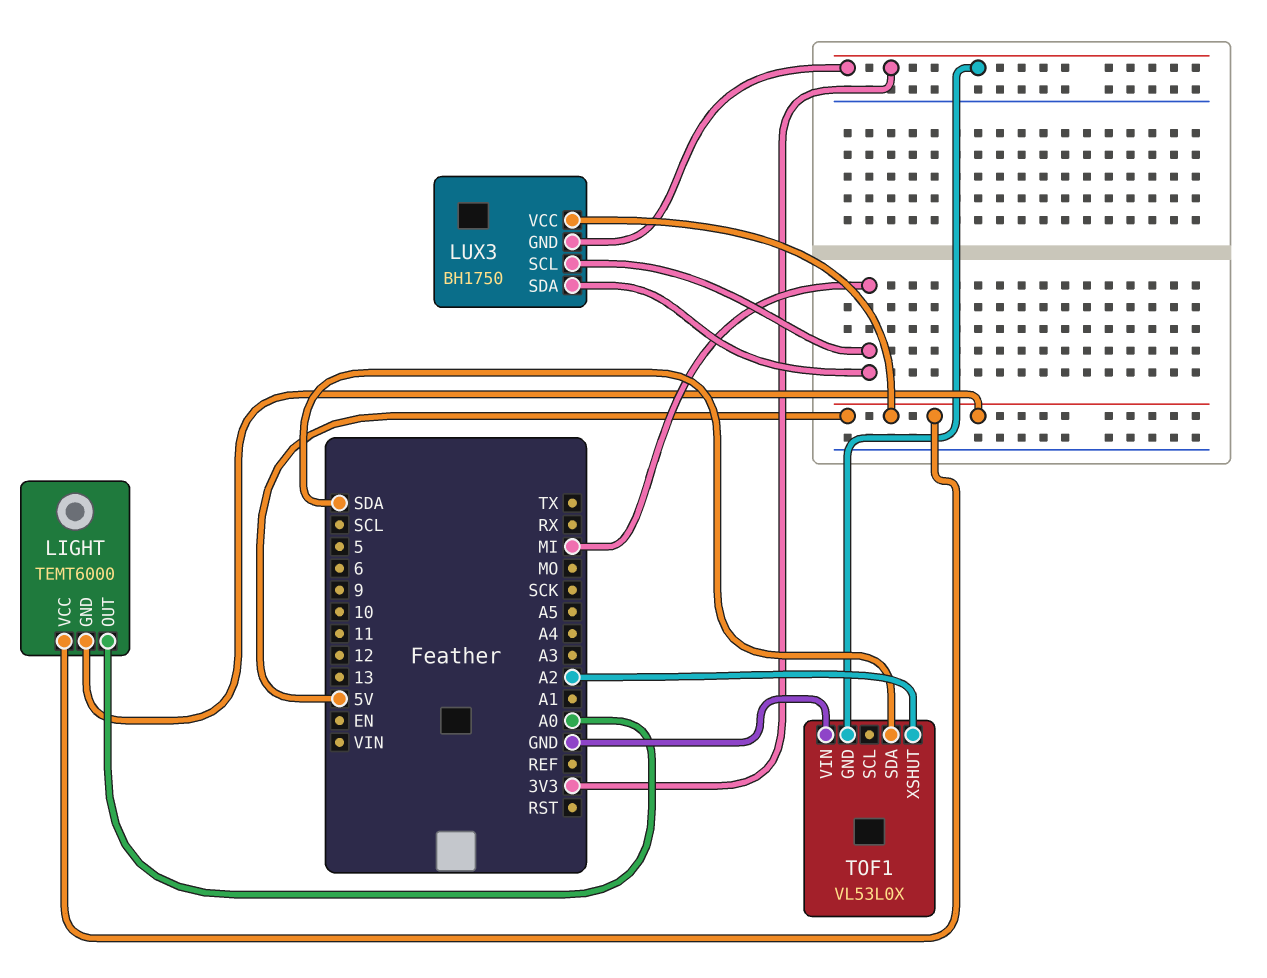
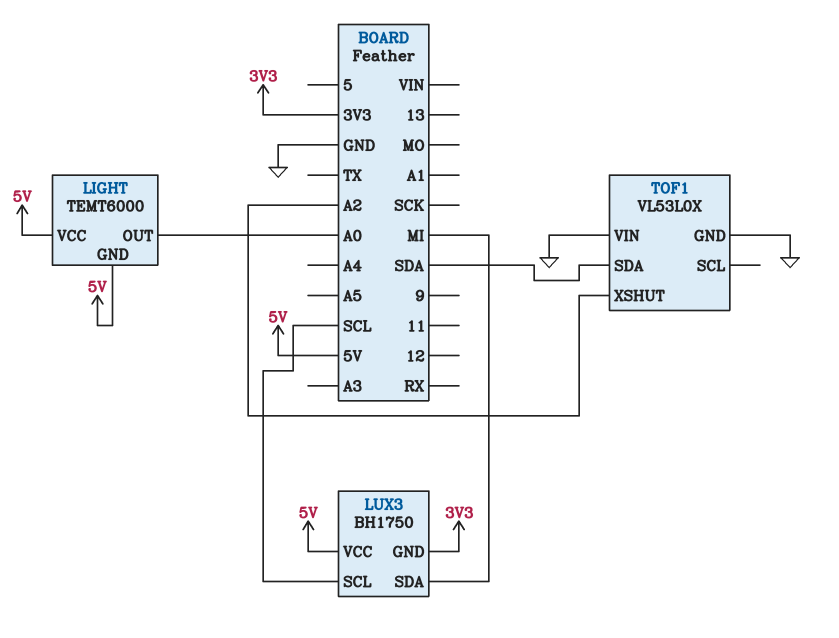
LUX3 pin SCL: MI -> SCL
TOF1 pin GND: 3V3 -> GND

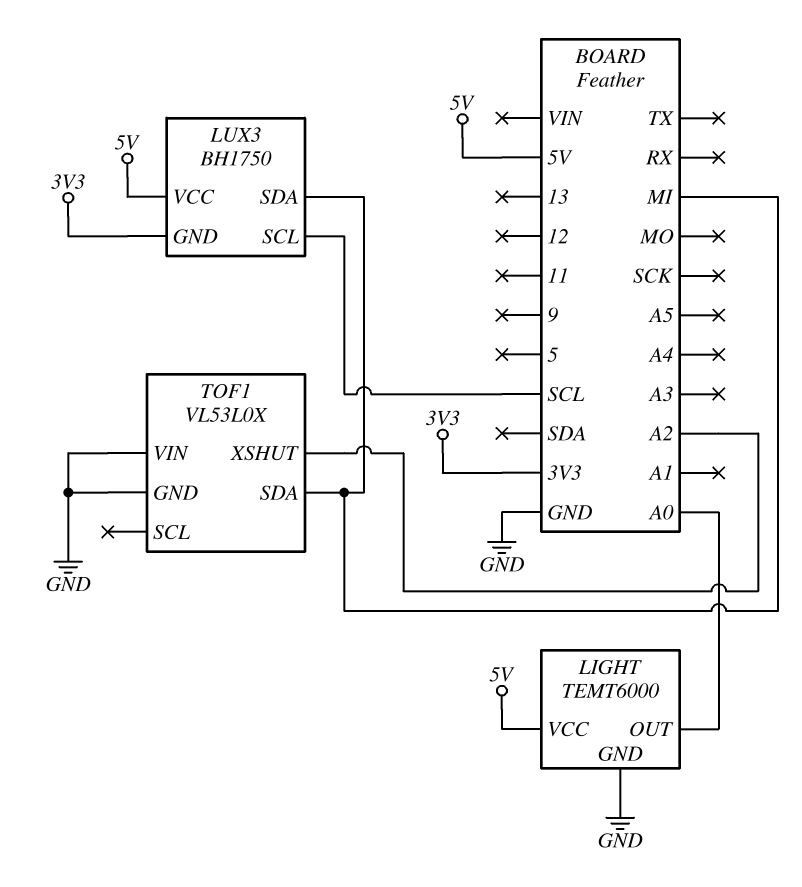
LIGHT pin GND: 5V -> GND
TOF1 pin SDA: SDA -> MI

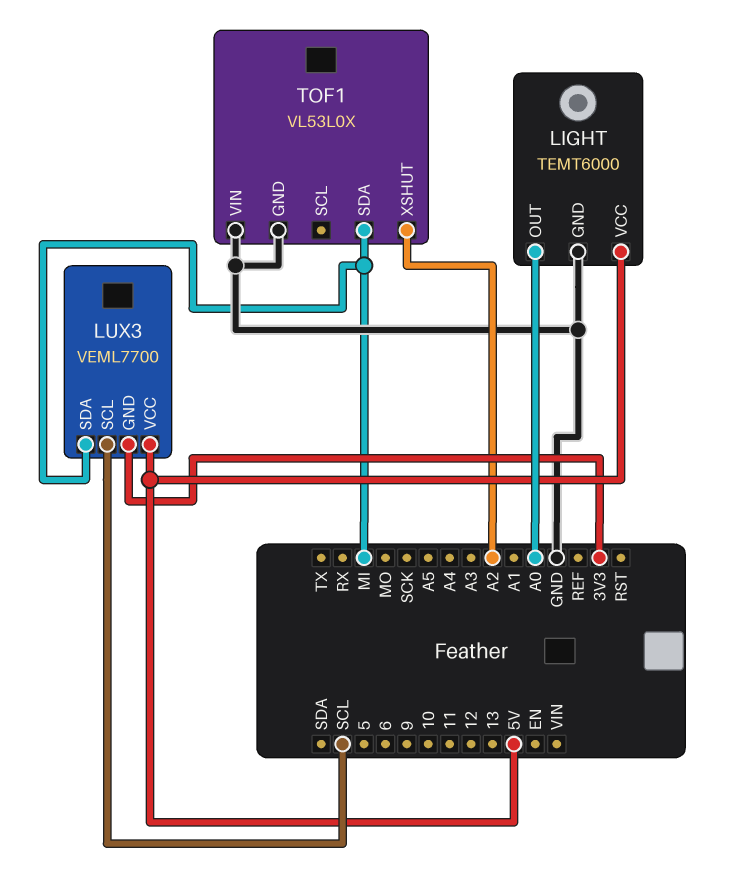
LUX3: BH1750 -> VEML7700

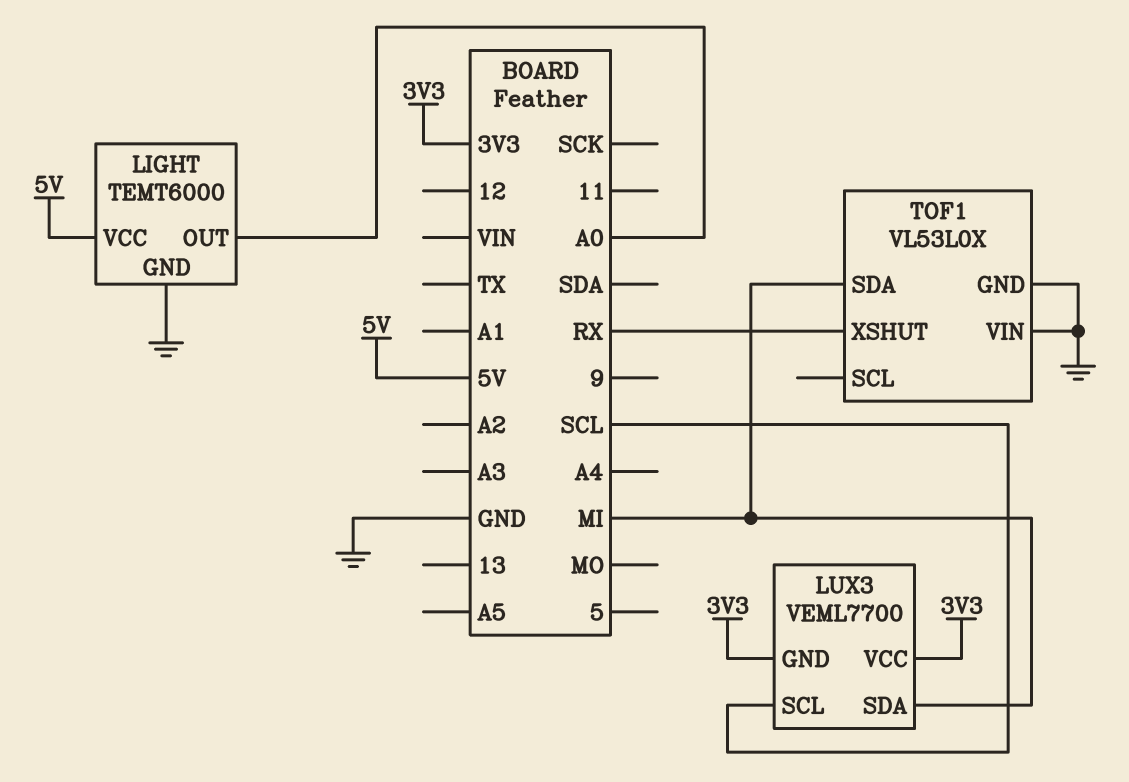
LUX3 pin VCC: 5V -> 3V3
TOF1 pin XSHUT: A2 -> RX

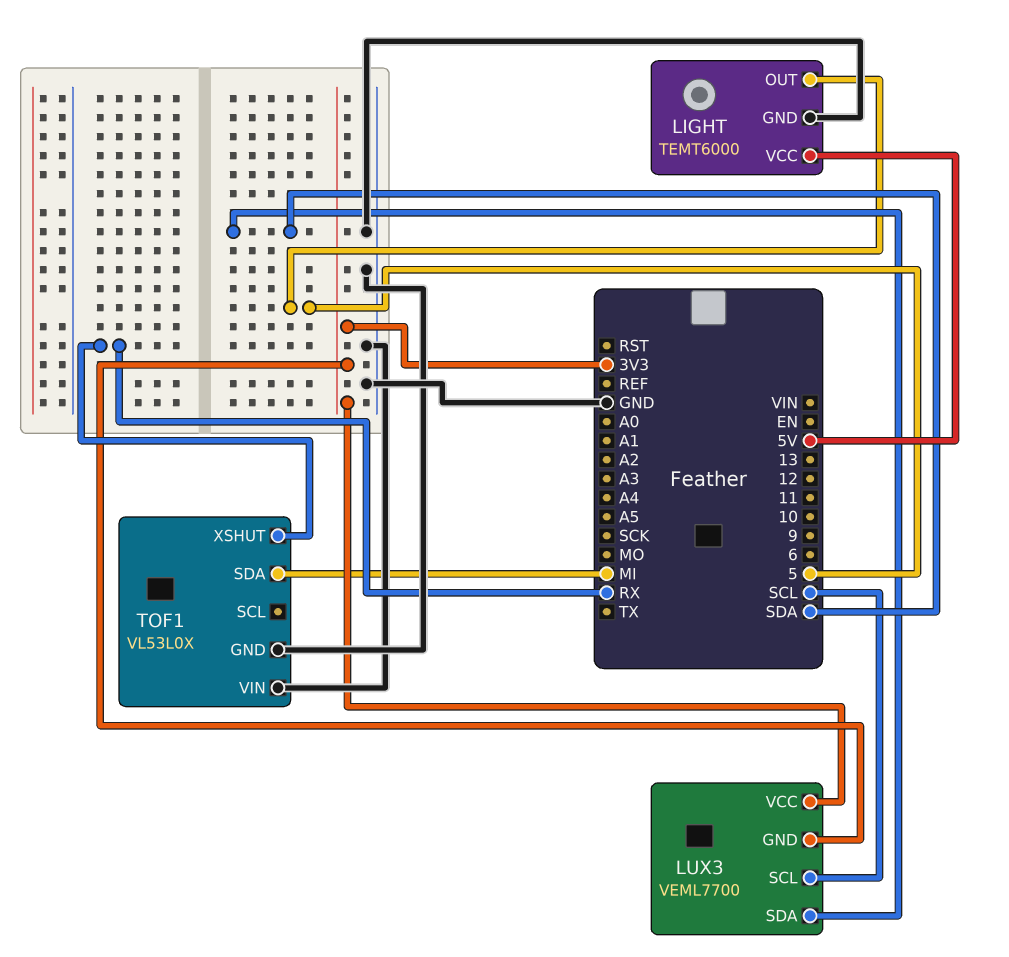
LIGHT pin OUT: A0 -> 5
LUX3 pin SDA: MI -> SDA

